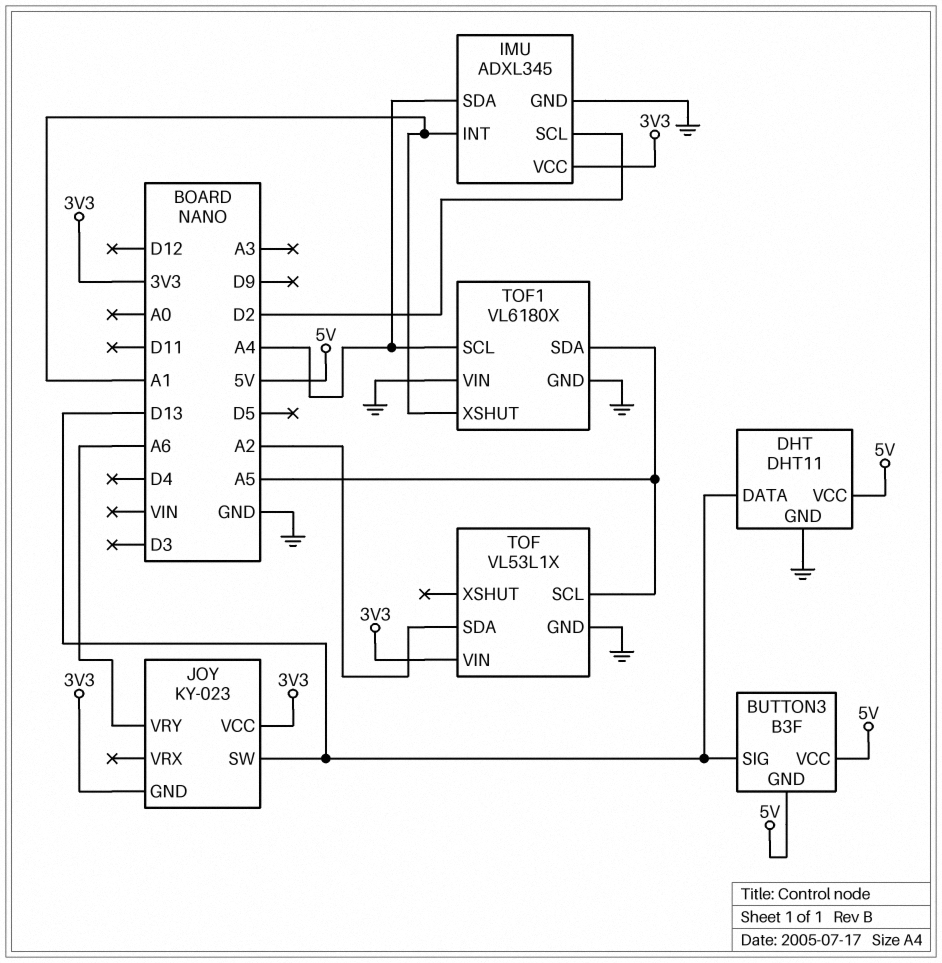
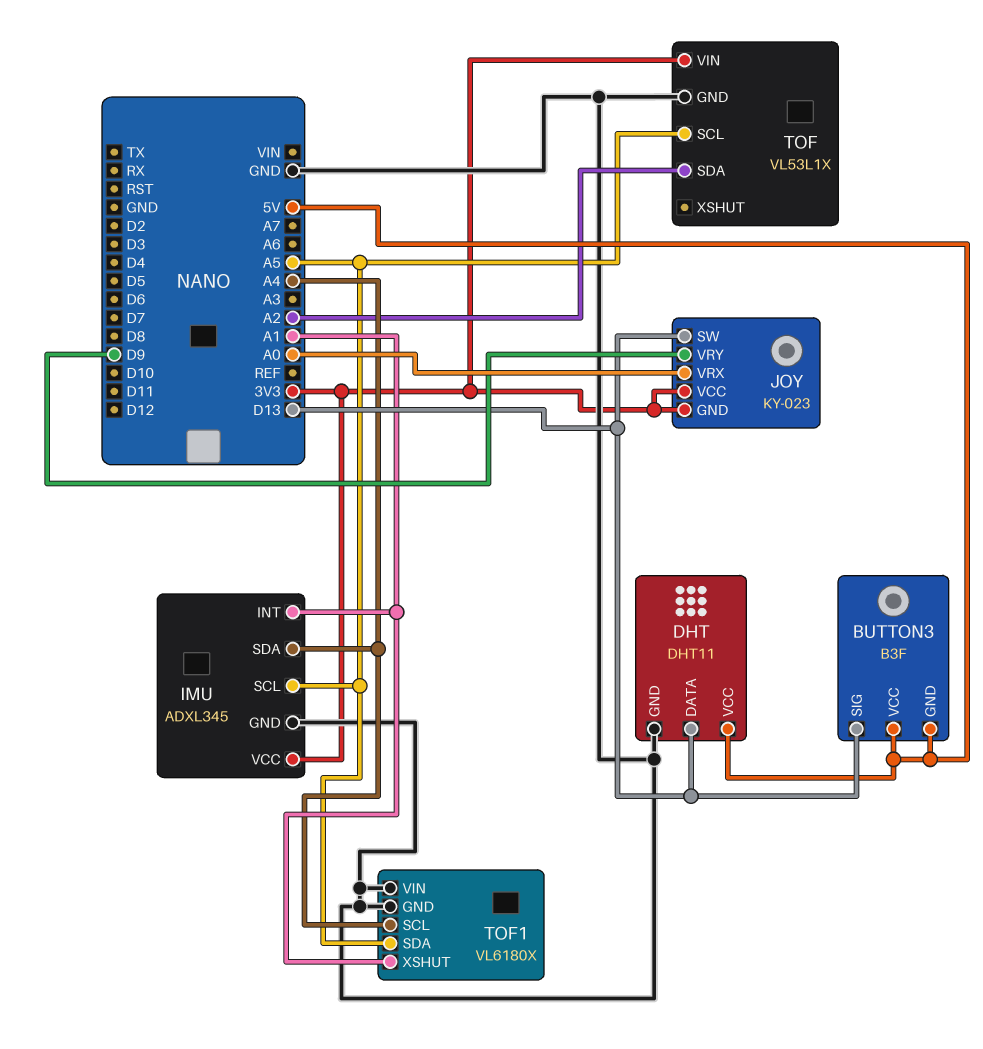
IMU pin SCL: D2 -> A5
JOY pin VRX: none -> A0
JOY pin VRY: A6 -> D9

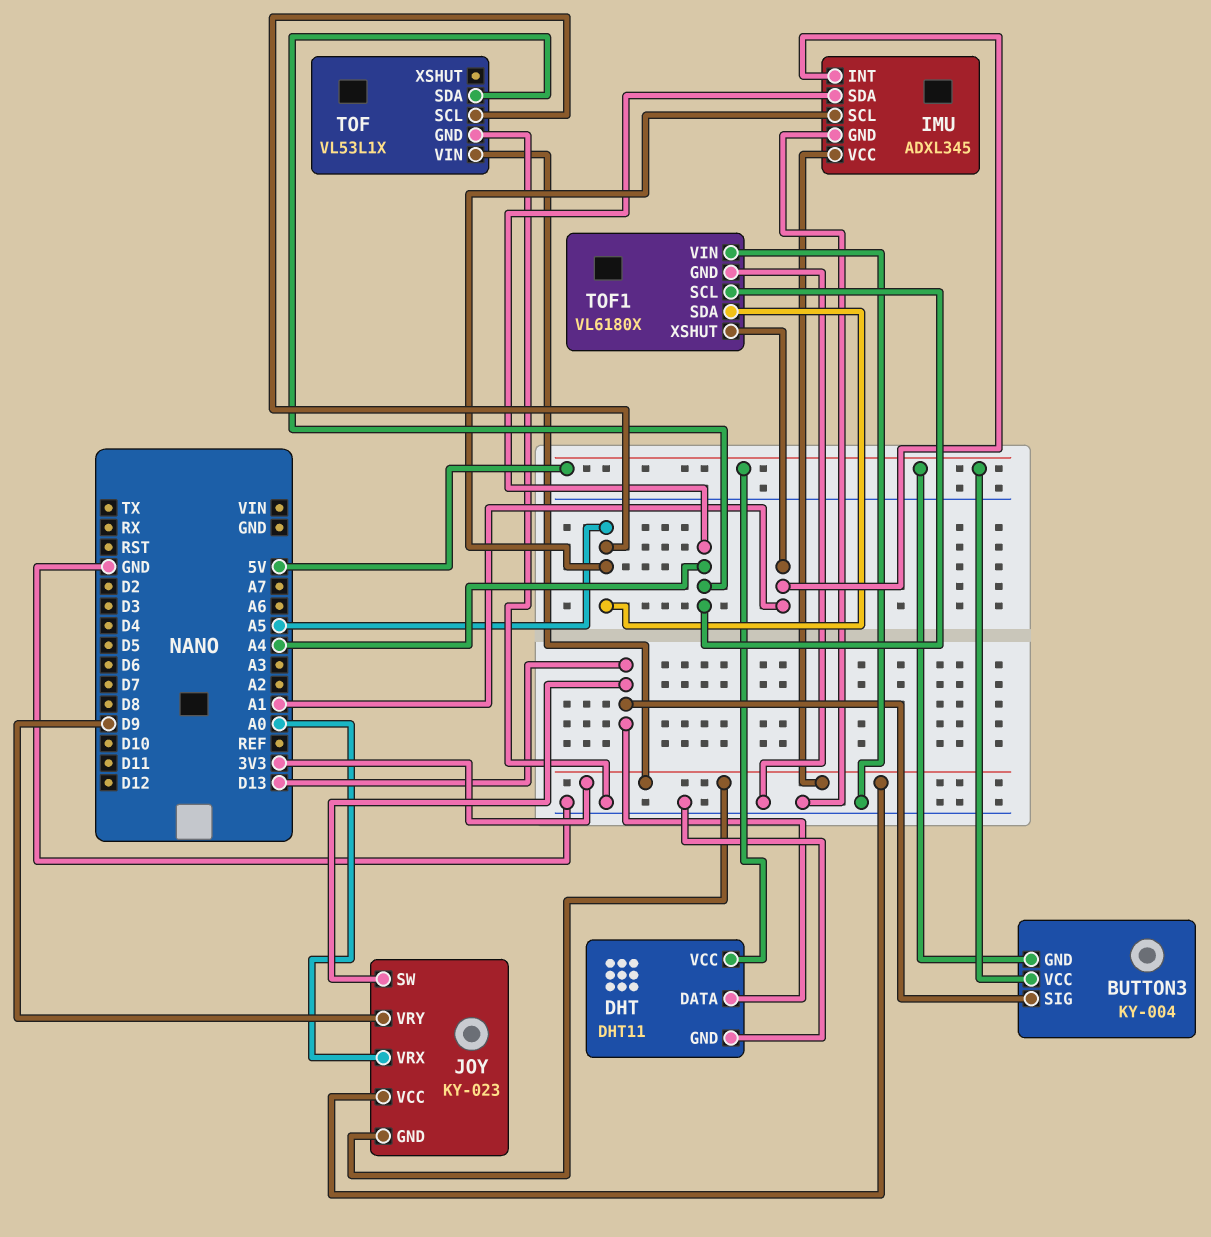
BUTTON3: B3F -> KY-004
TOF pin SDA: A2 -> A4

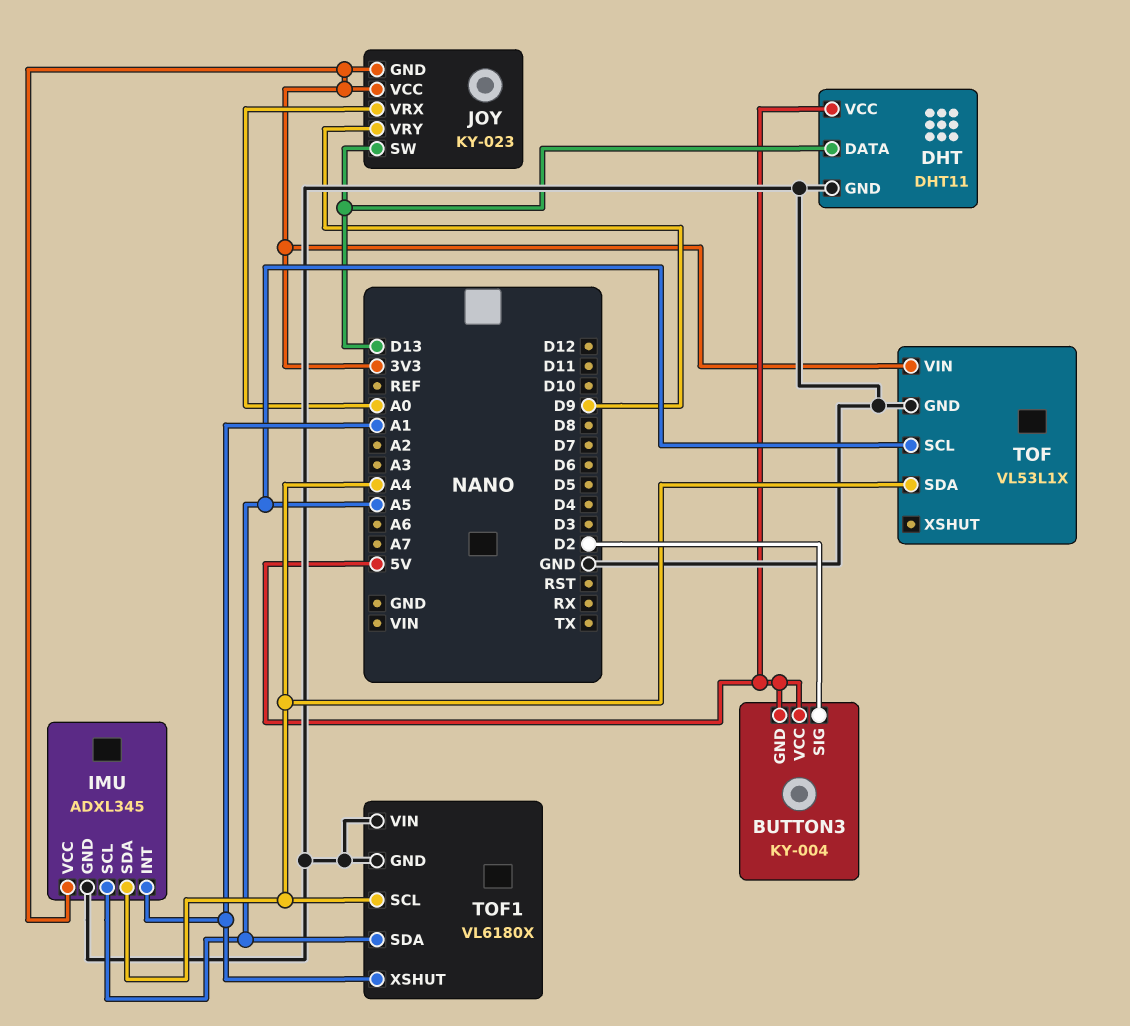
BUTTON3 pin SIG: D13 -> D2

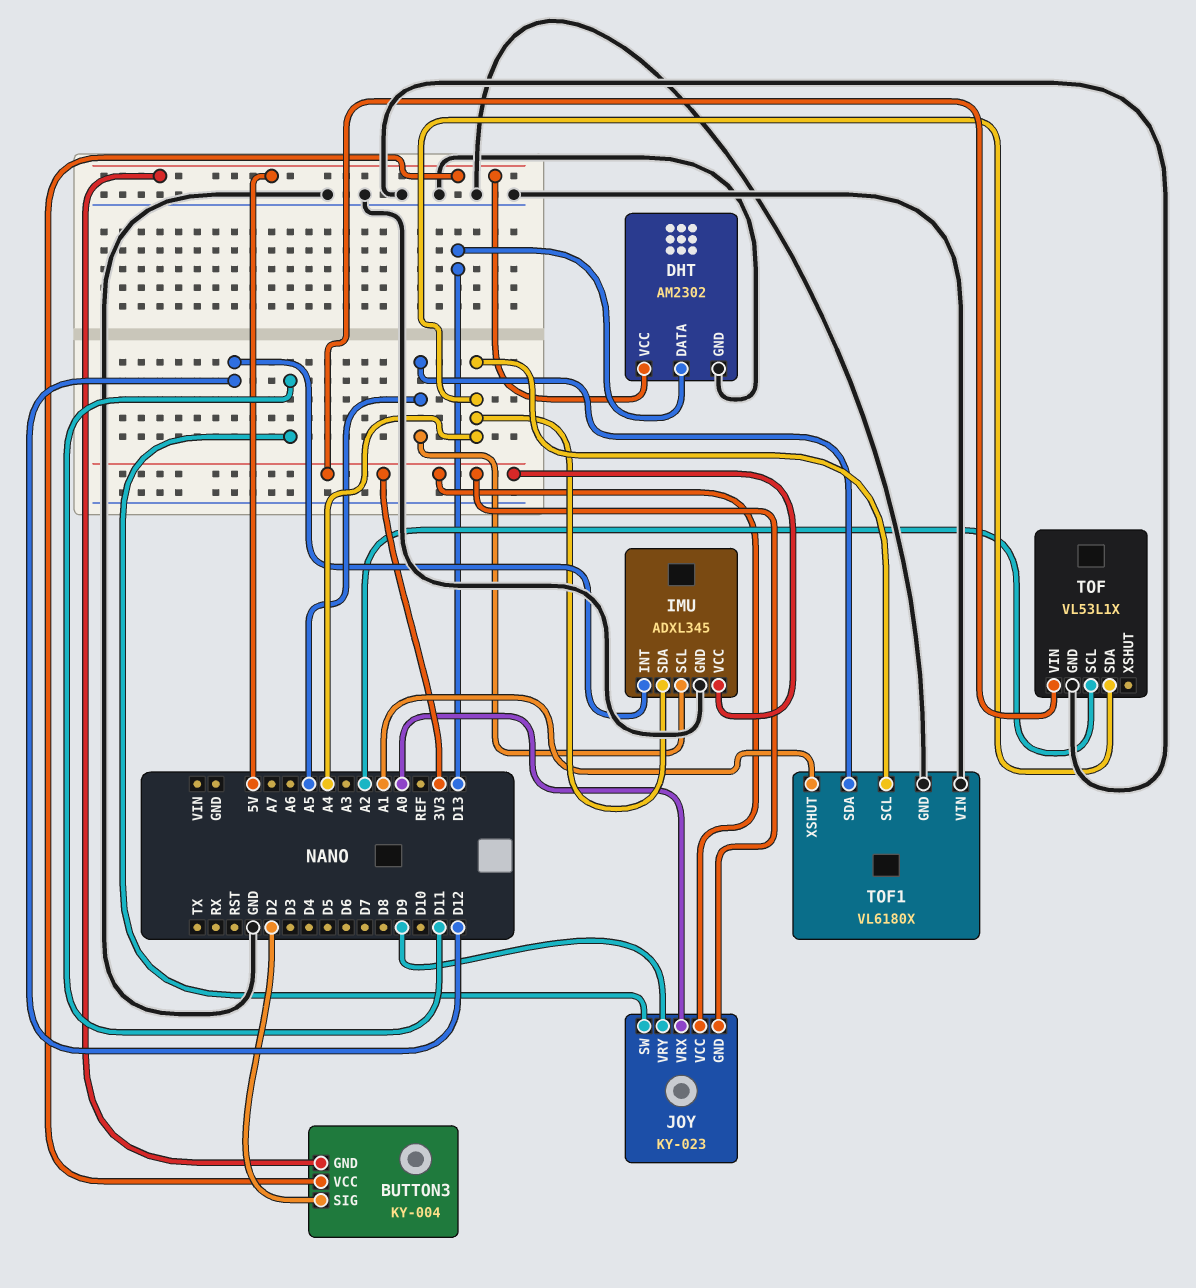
DHT: DHT11 -> AM2302
IMU pin INT: A1 -> D12
JOY pin SW: D13 -> D11
TOF pin SCL: A5 -> A2

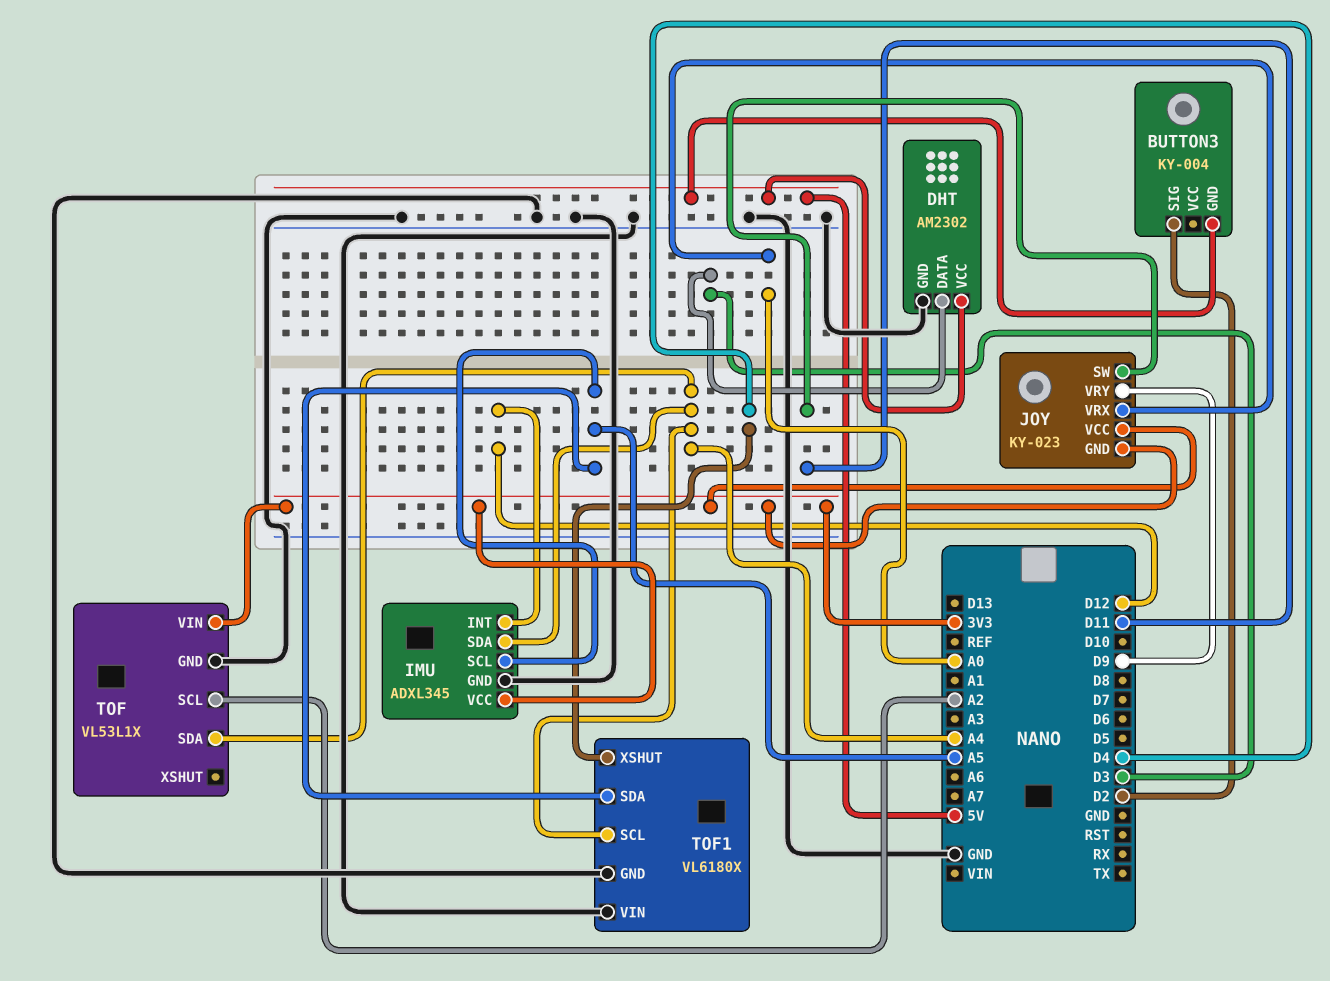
BUTTON3 pin VCC: 5V -> none
DHT pin DATA: D13 -> D3
TOF1 pin XSHUT: A1 -> D4

